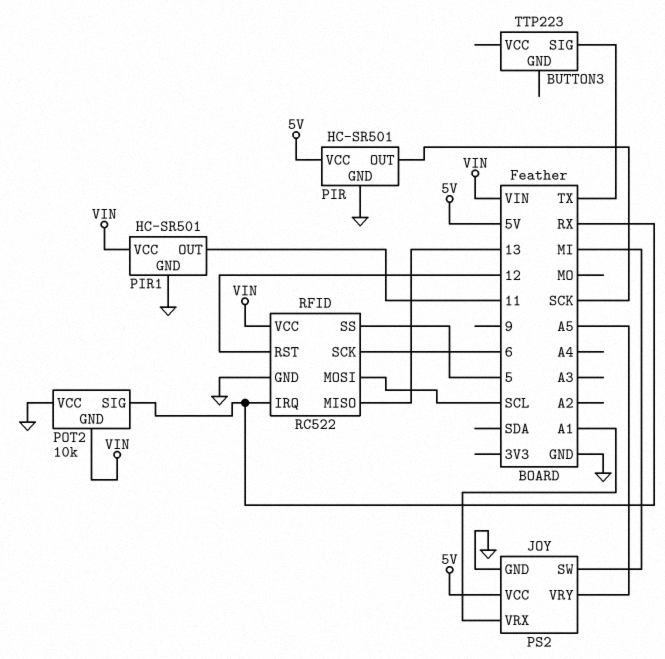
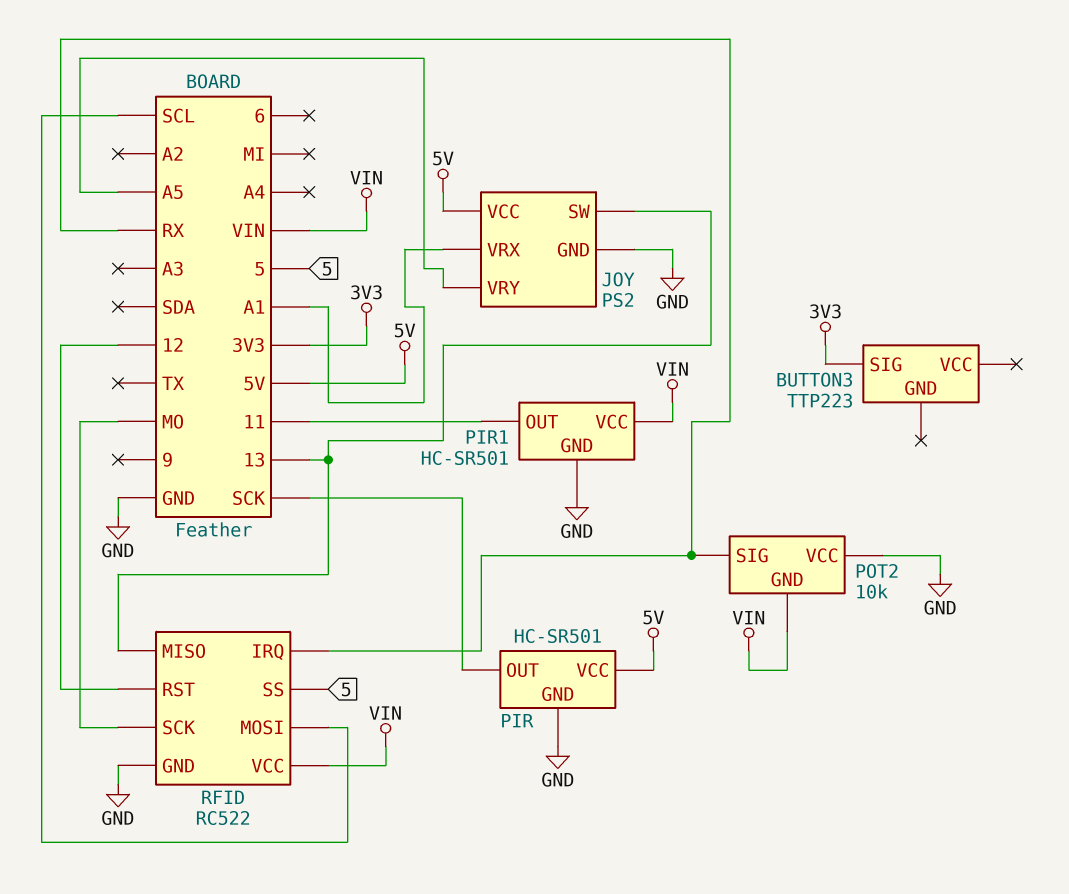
BUTTON3 pin SIG: TX -> 3V3
JOY pin SW: MI -> 13
RFID pin SCK: 6 -> MO

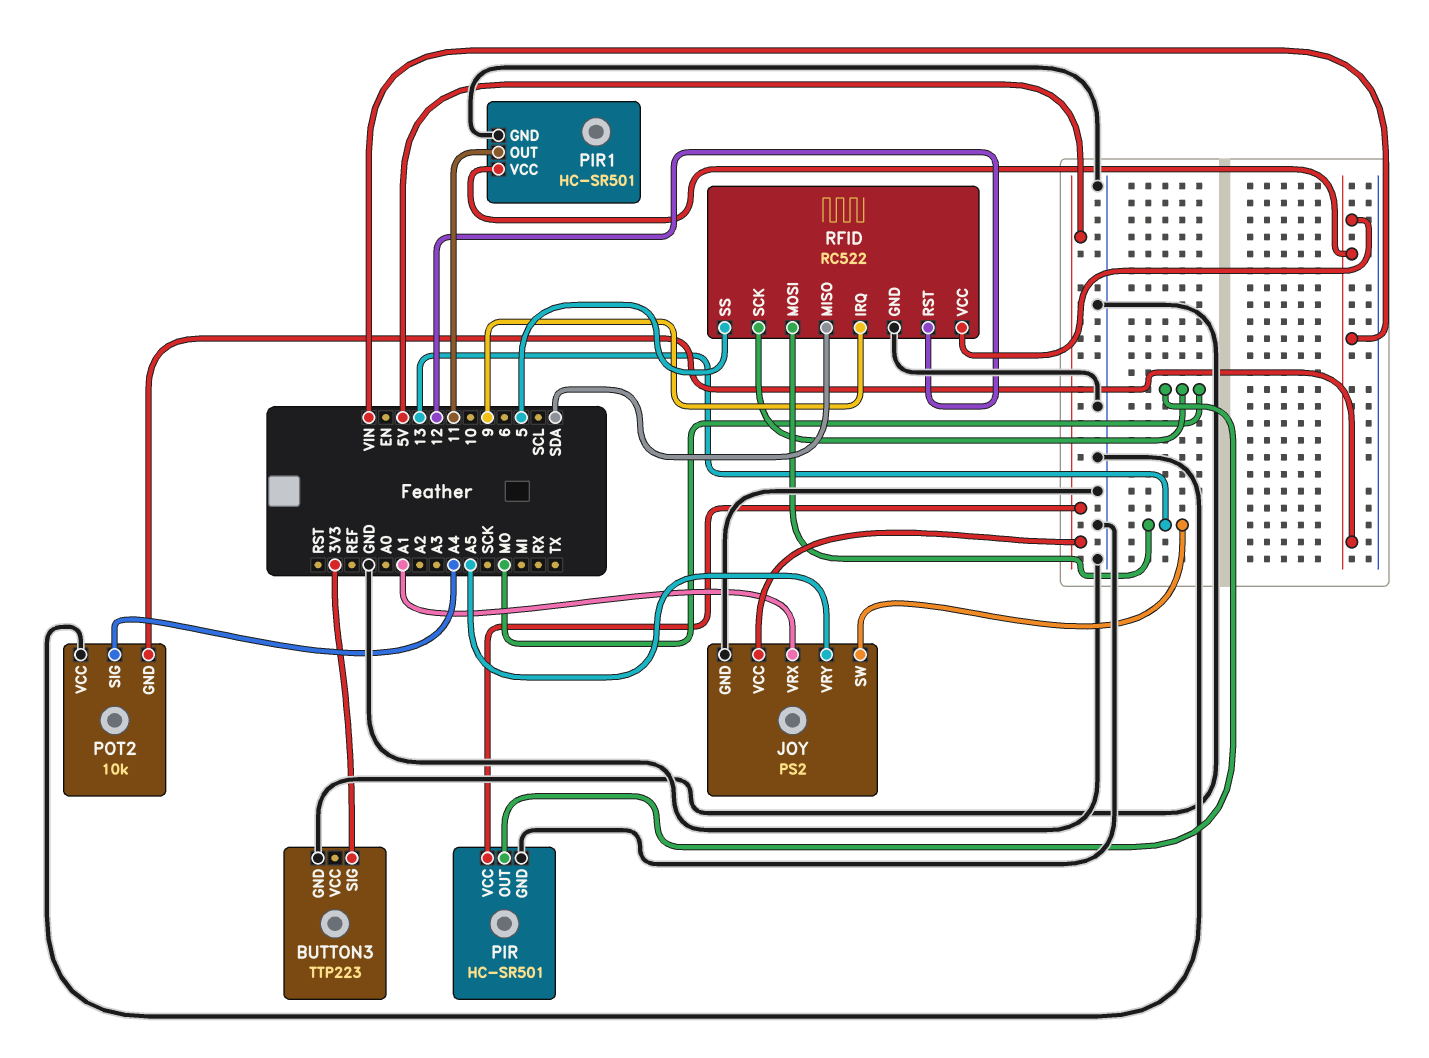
BUTTON3 pin GND: none -> GND
PIR pin OUT: SCK -> MO
POT2 pin SIG: RX -> A4
RFID pin IRQ: RX -> 9
RFID pin MISO: 13 -> SDA
RFID pin MOSI: SCL -> 13

